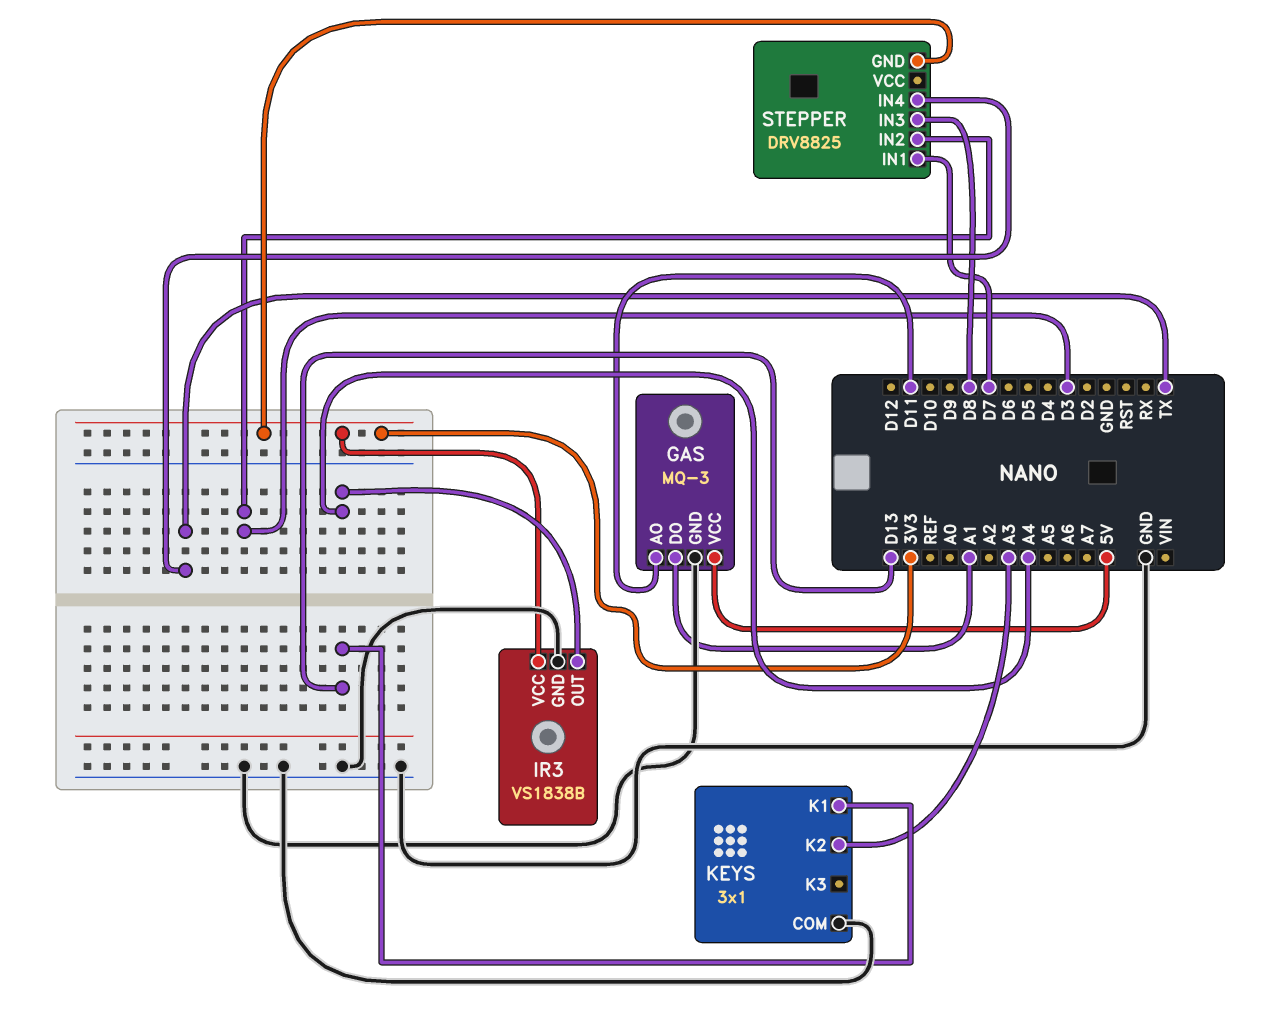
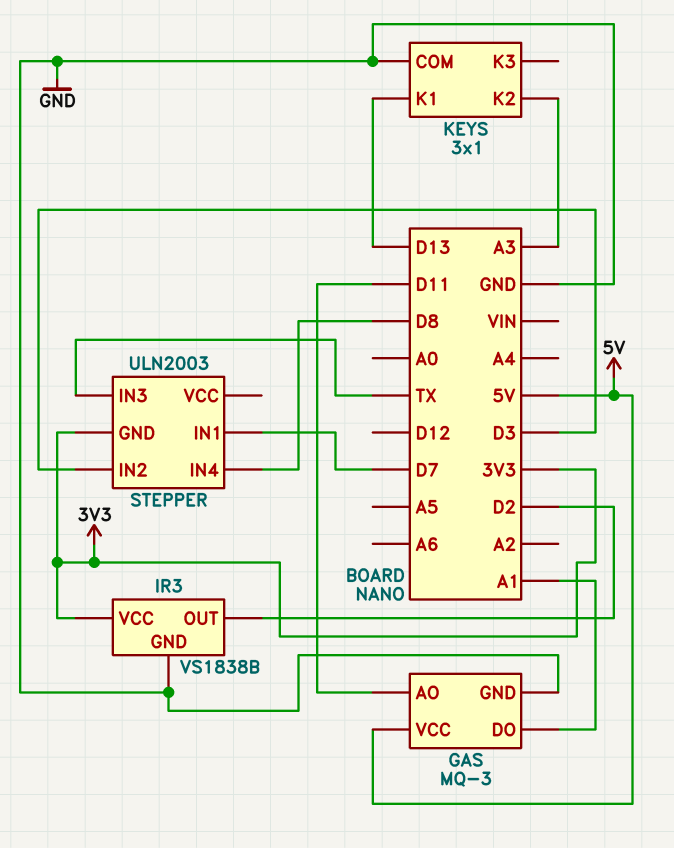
IR3 pin OUT: A4 -> D2
STEPPER: DRV8825 -> ULN2003
STEPPER pin IN3: D8 -> TX
STEPPER pin IN4: TX -> D8

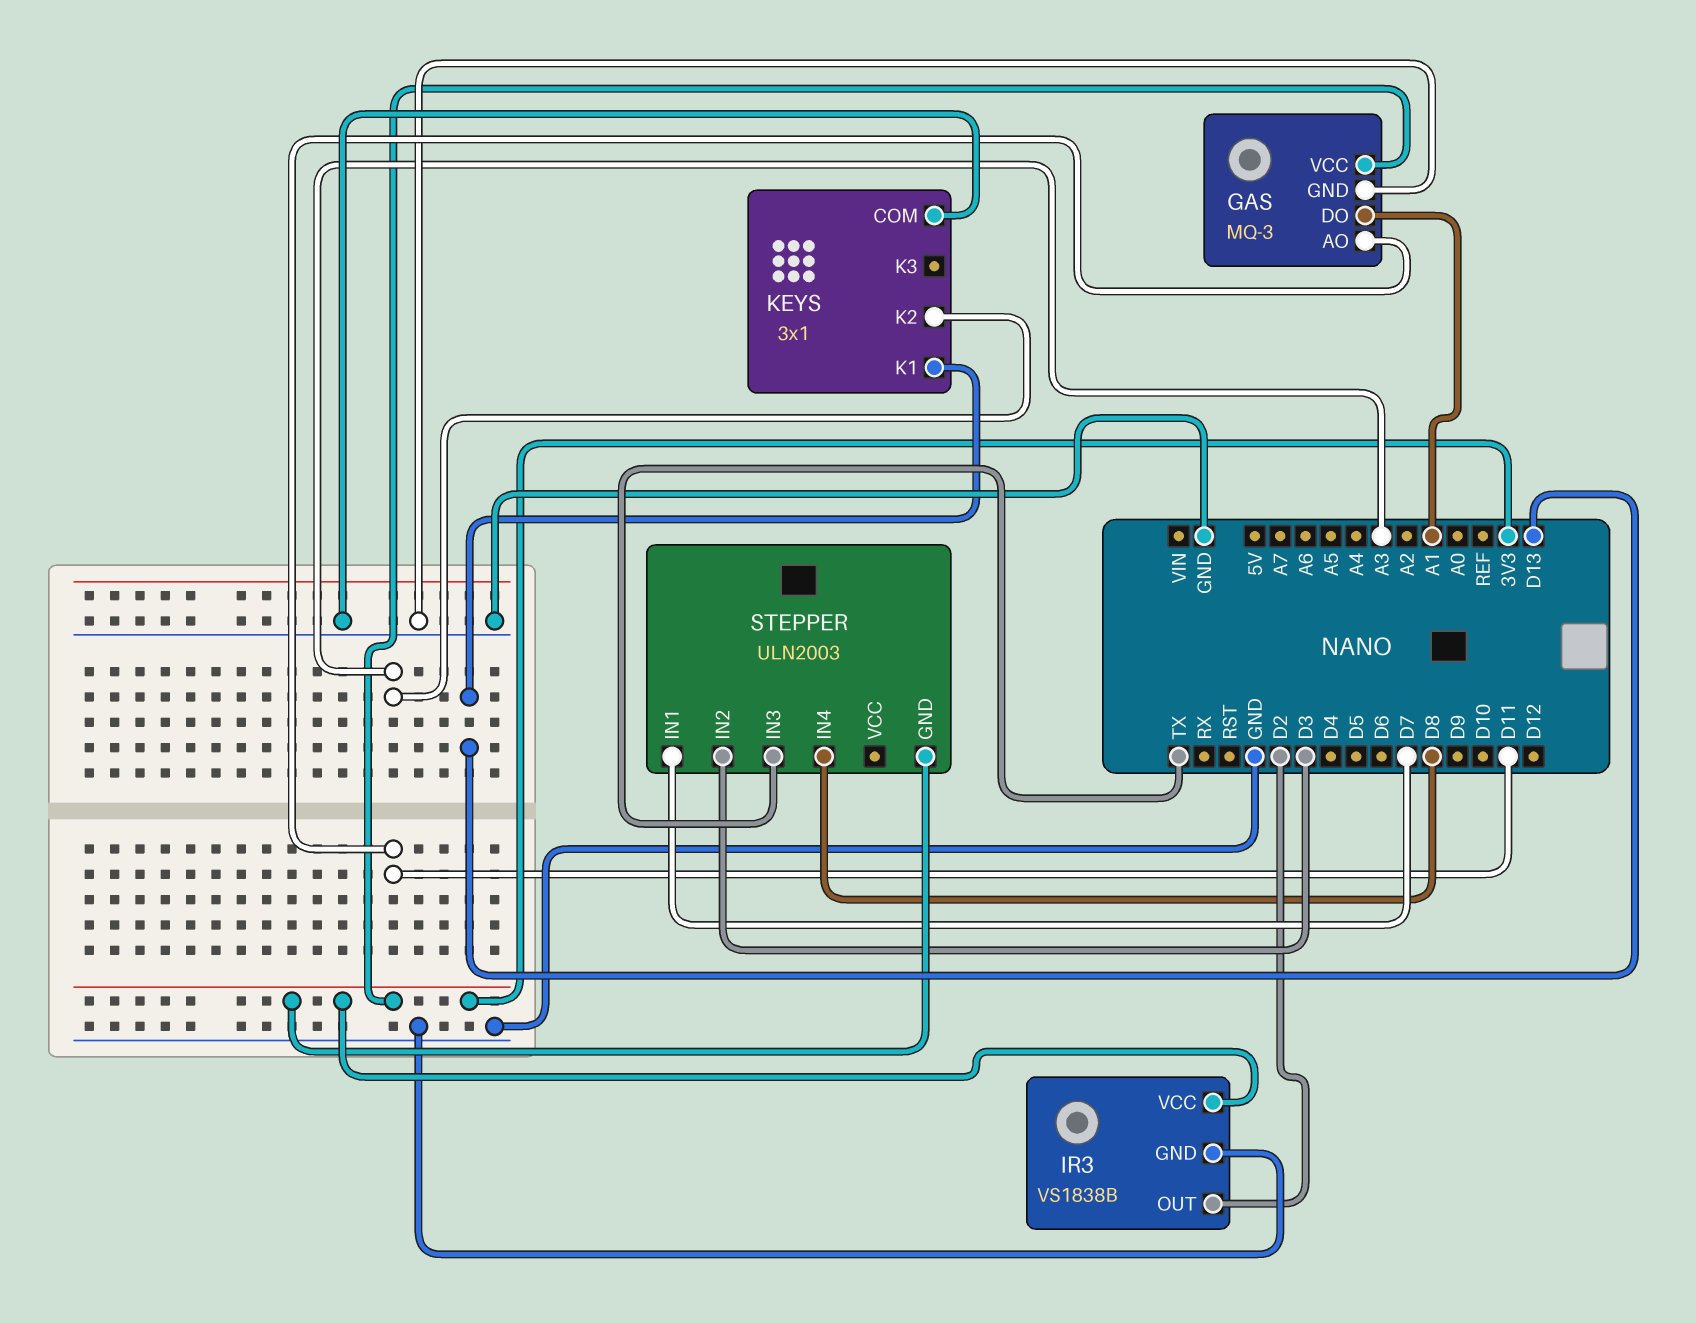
GAS pin VCC: 5V -> 3V3

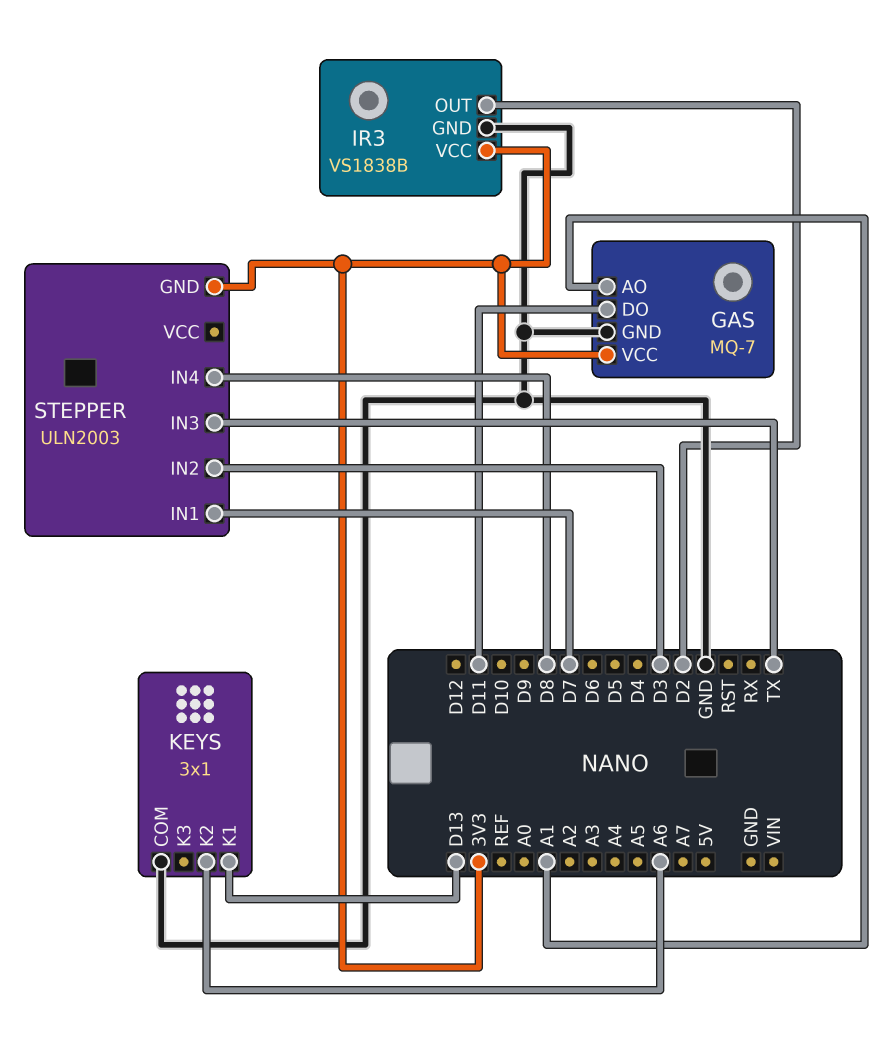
GAS: MQ-3 -> MQ-7
GAS pin AO: D11 -> A1
GAS pin DO: A1 -> D11
KEYS pin K2: A3 -> A6

